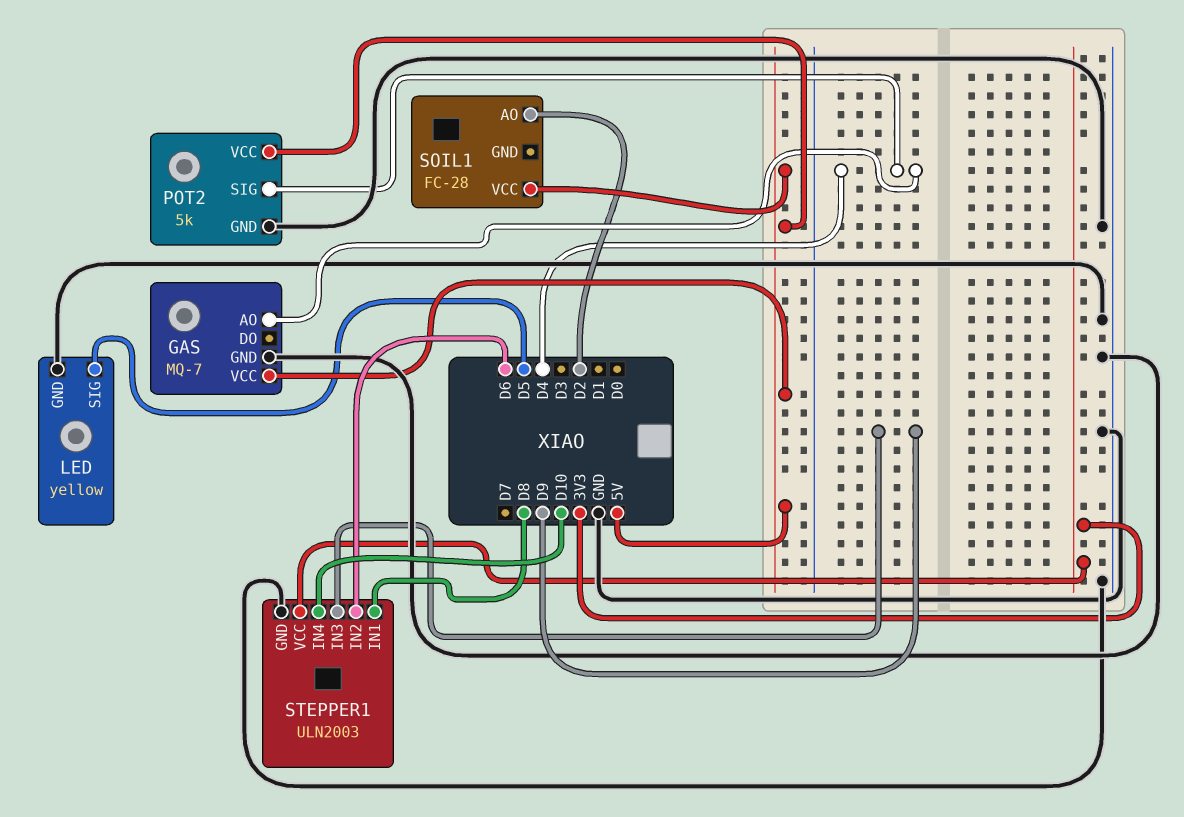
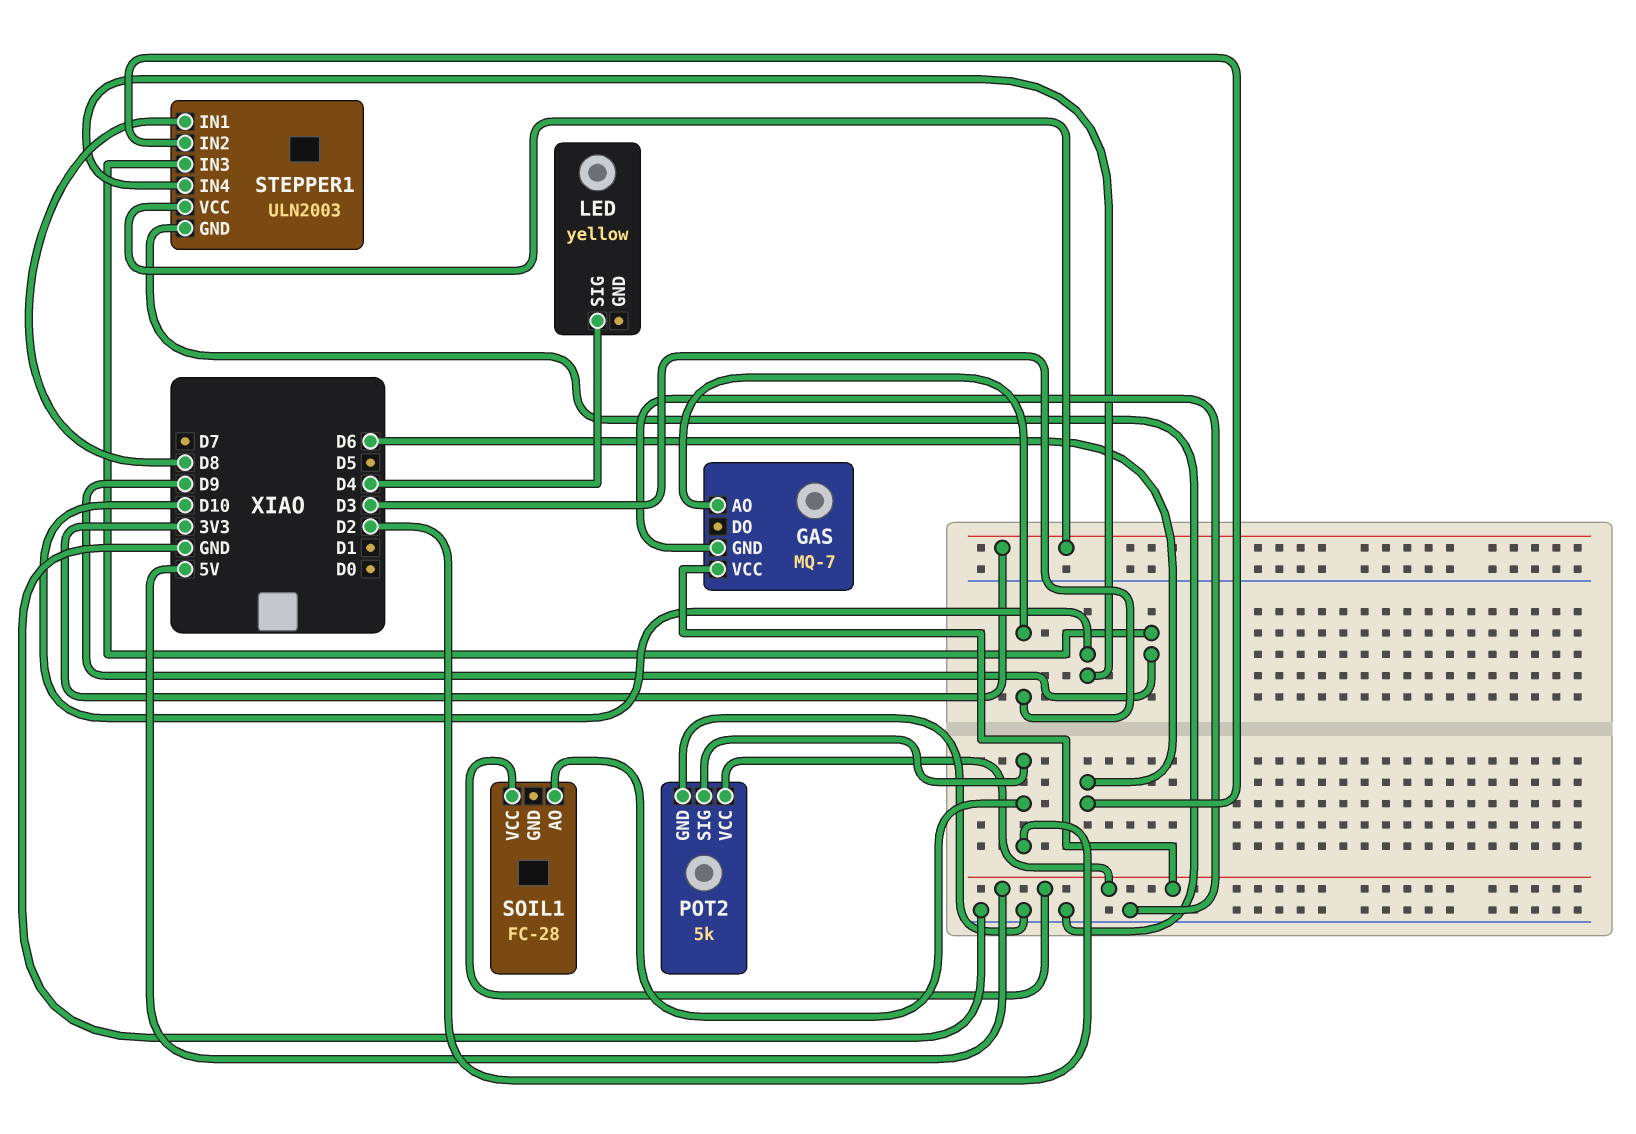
GAS pin AO: D4 -> D3
LED pin GND: GND -> none
LED pin SIG: D5 -> D4
POT2 pin SIG: D4 -> D2

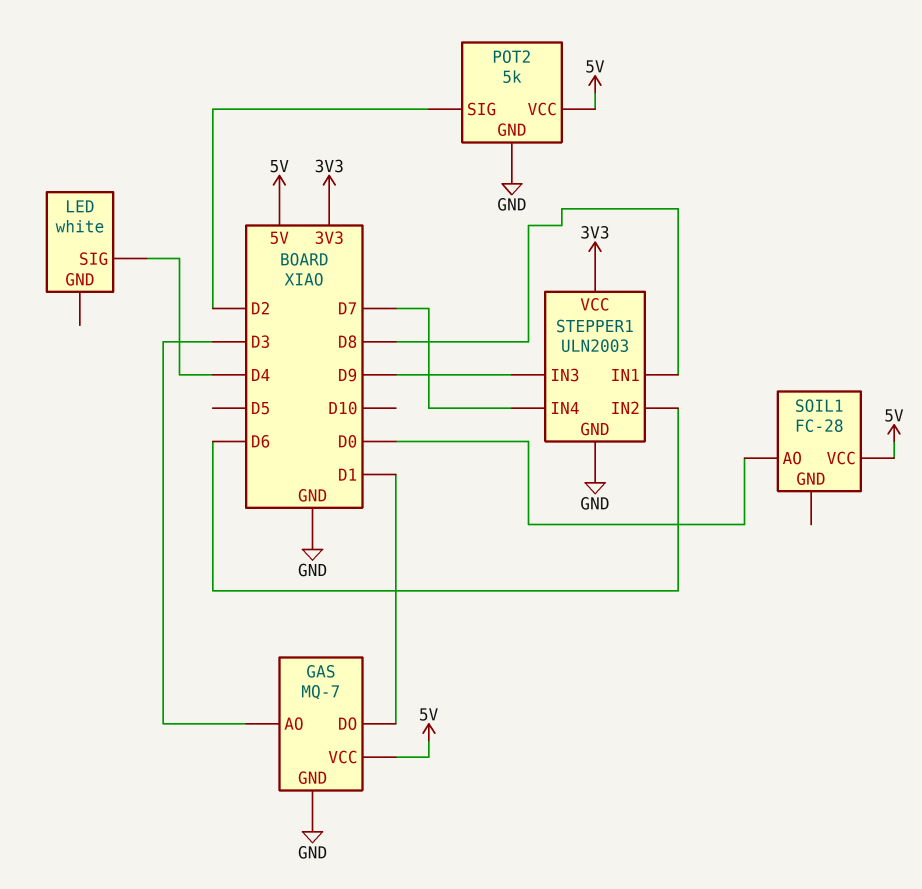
GAS pin DO: none -> D1
LED: yellow -> white
SOIL1 pin AO: D2 -> D0
STEPPER1 pin IN4: D10 -> D7

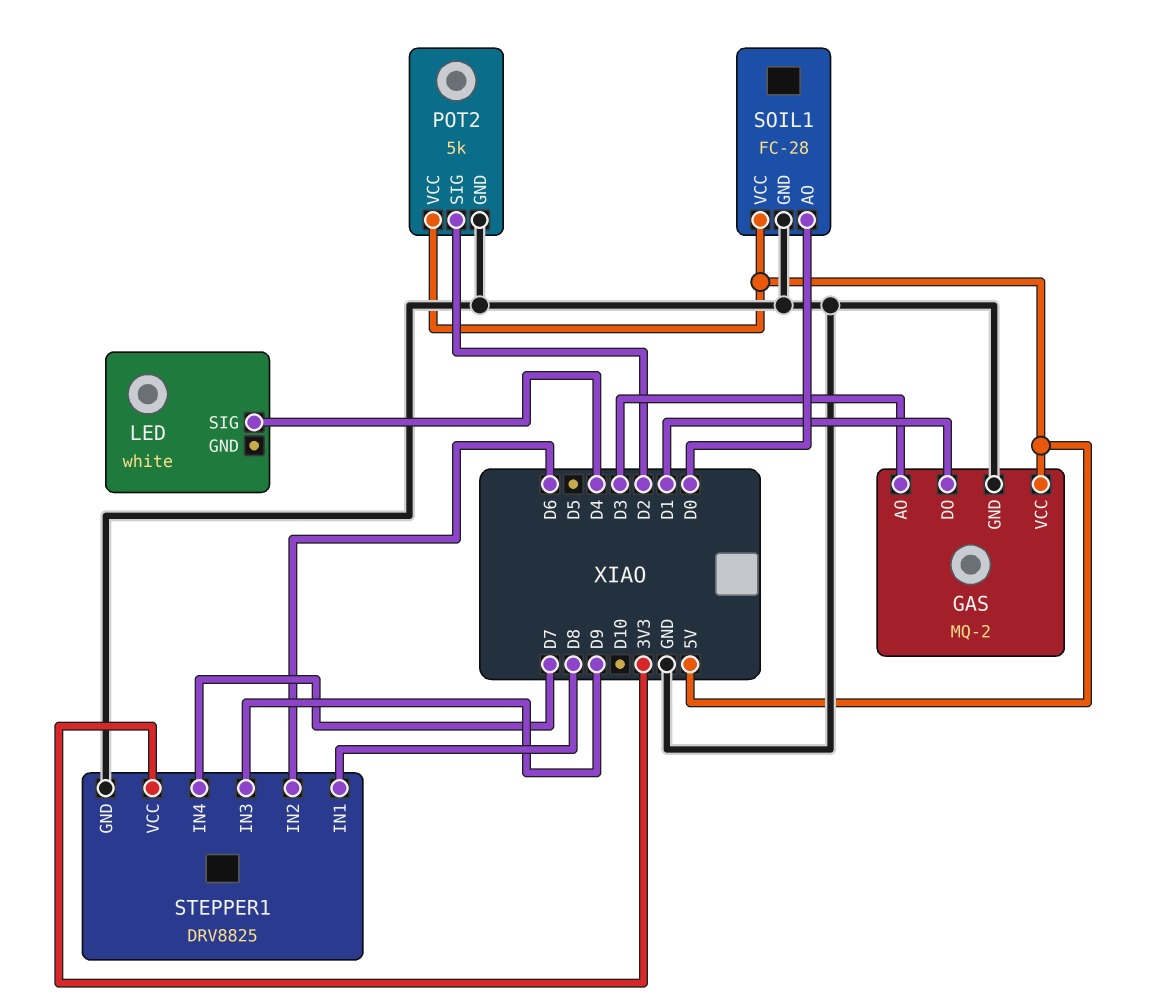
GAS: MQ-7 -> MQ-2
SOIL1 pin GND: none -> GND
STEPPER1: ULN2003 -> DRV8825

